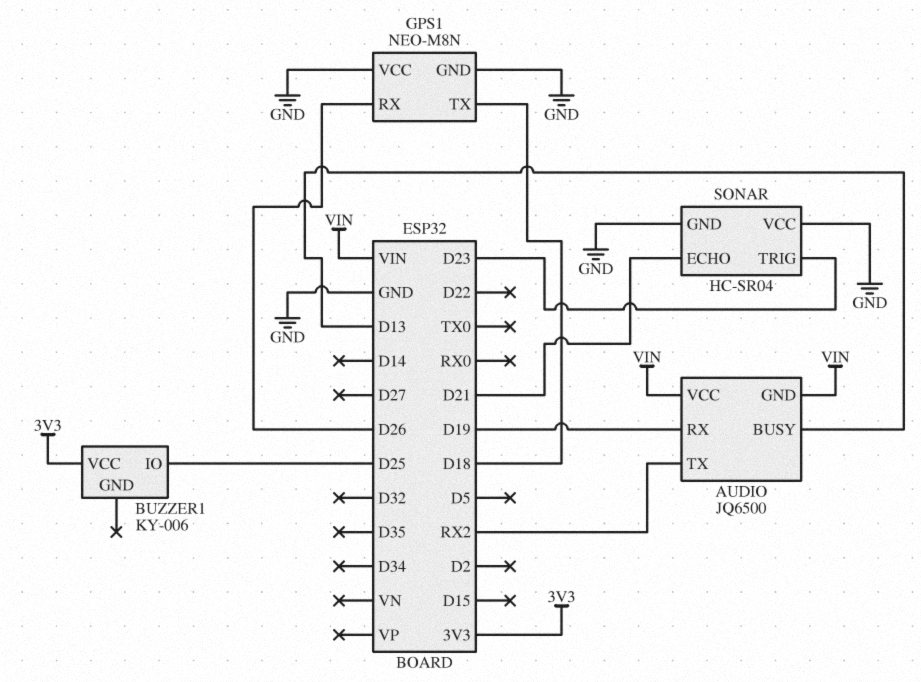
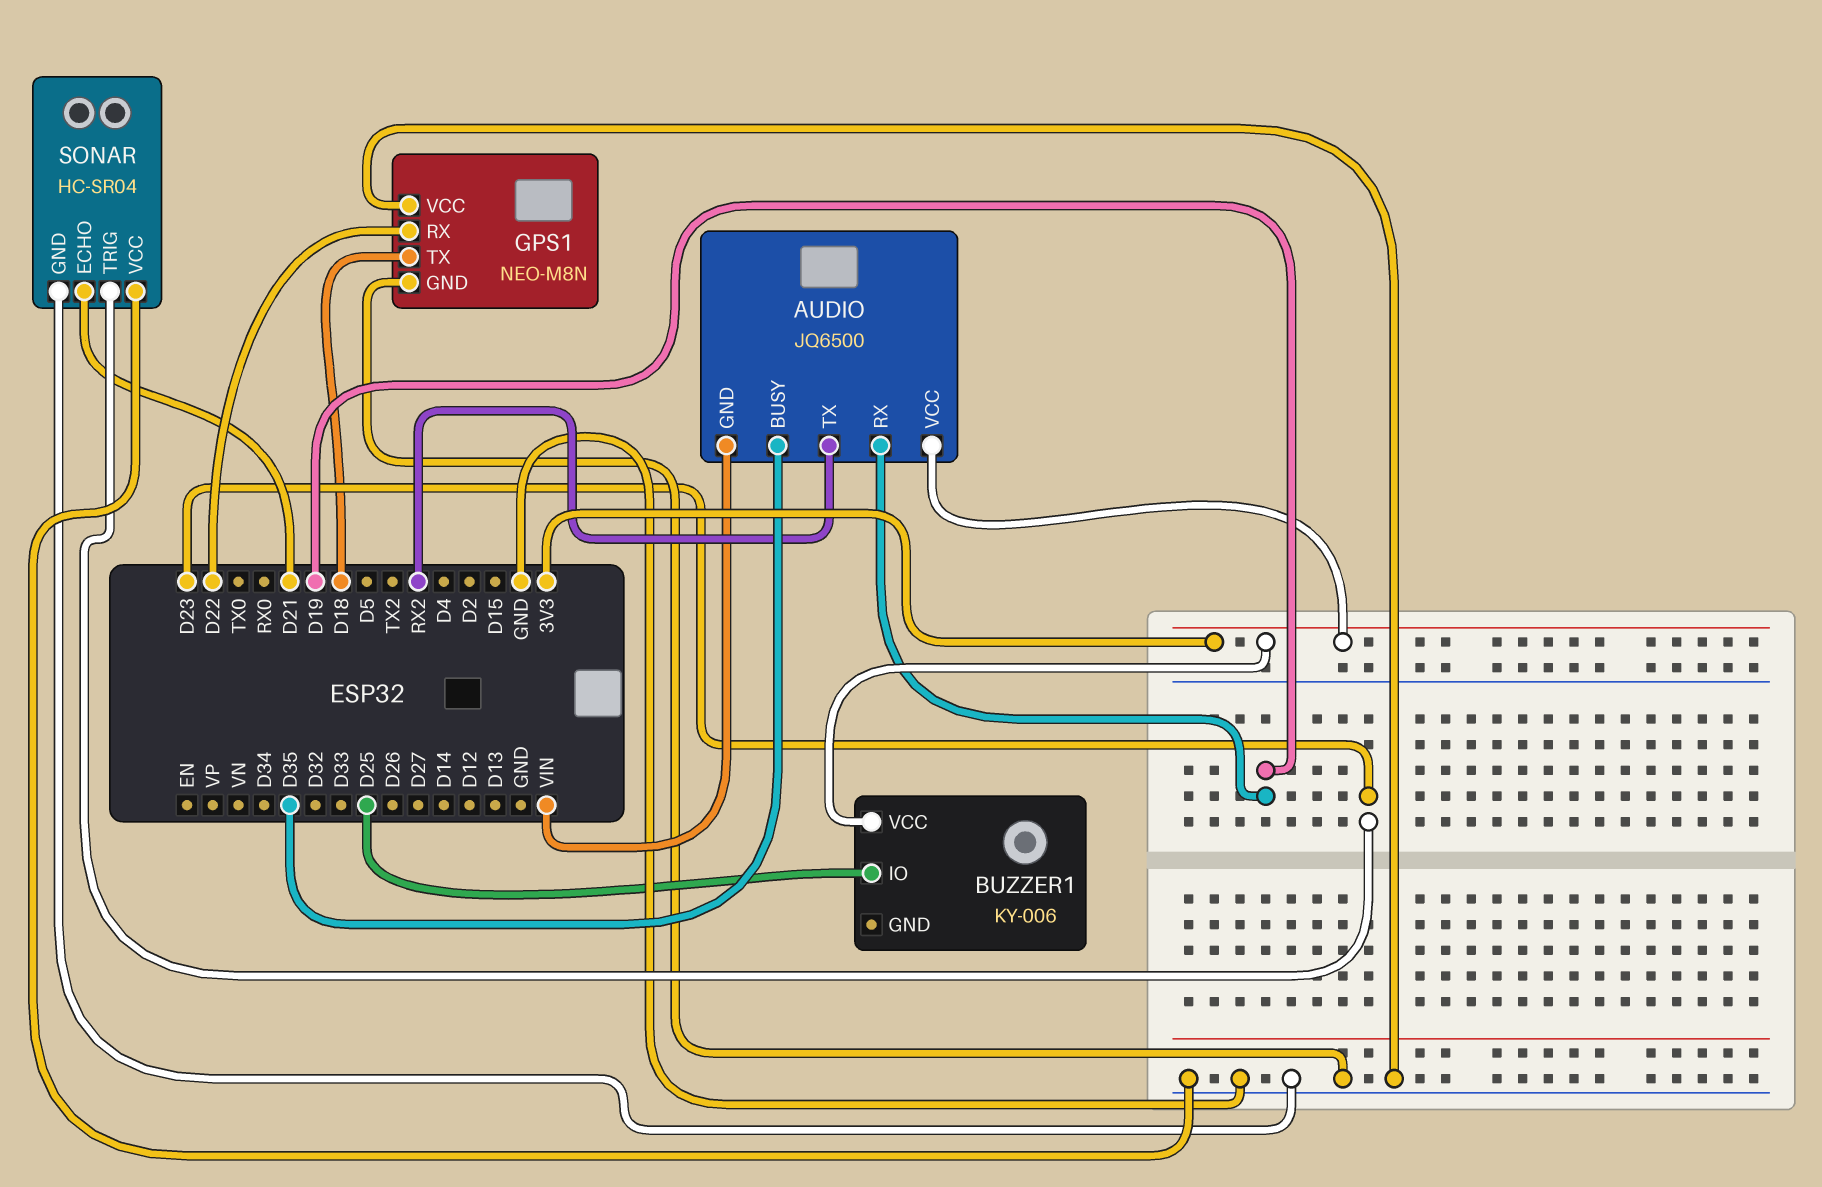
AUDIO pin BUSY: D13 -> D35
AUDIO pin VCC: VIN -> 3V3
GPS1 pin RX: D26 -> D22

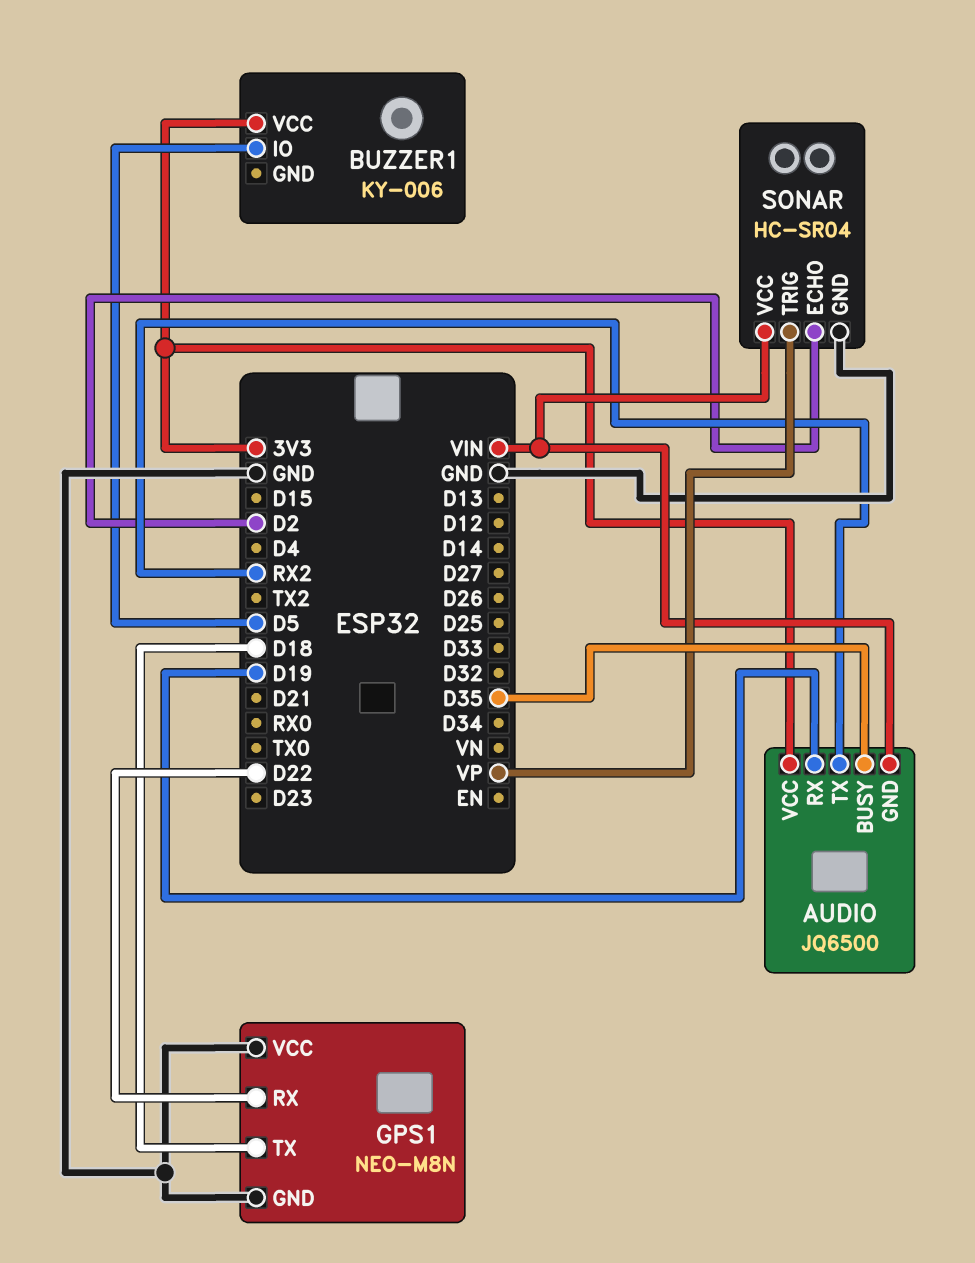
BUZZER1 pin IO: D25 -> D5
SONAR pin ECHO: D21 -> D2
SONAR pin TRIG: D23 -> VP
SONAR pin VCC: GND -> VIN

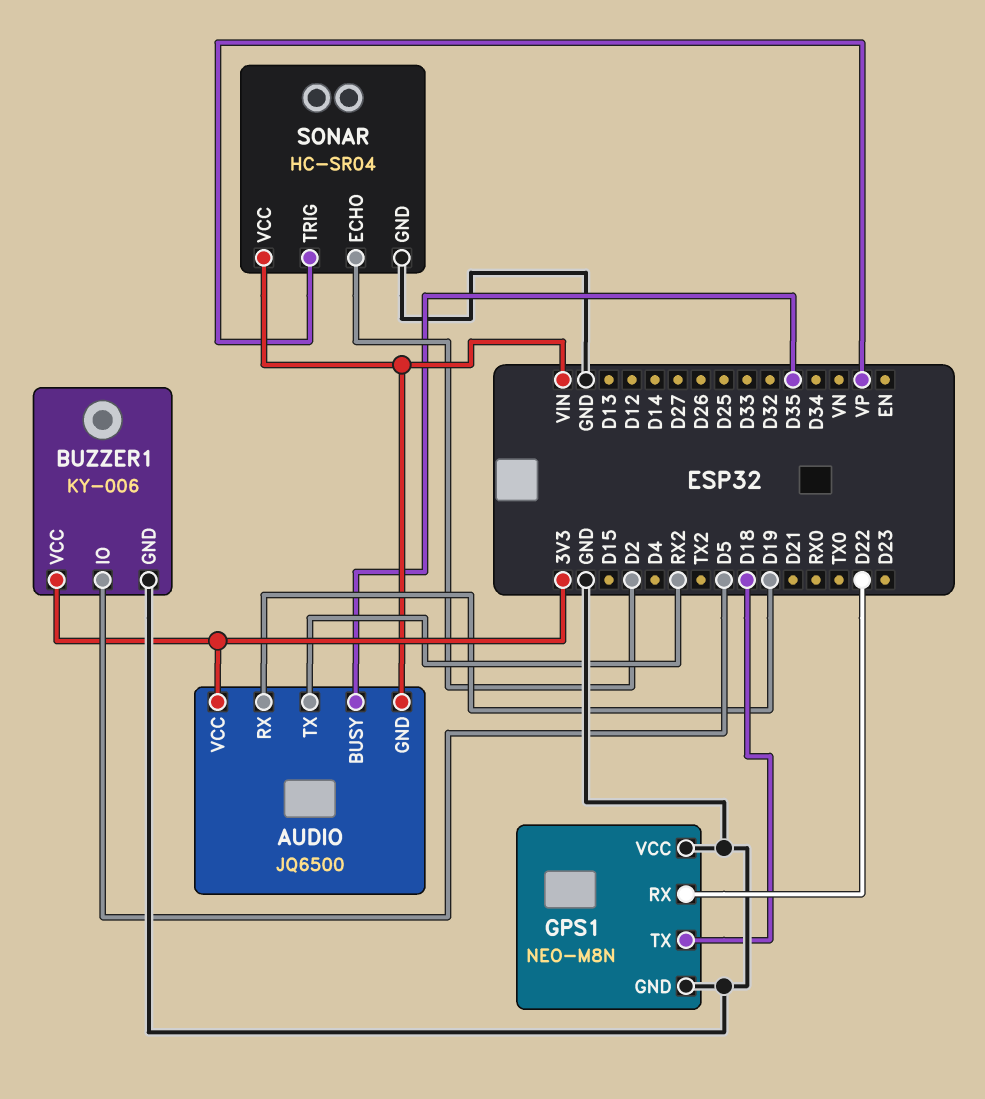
BUZZER1 pin GND: none -> GND

